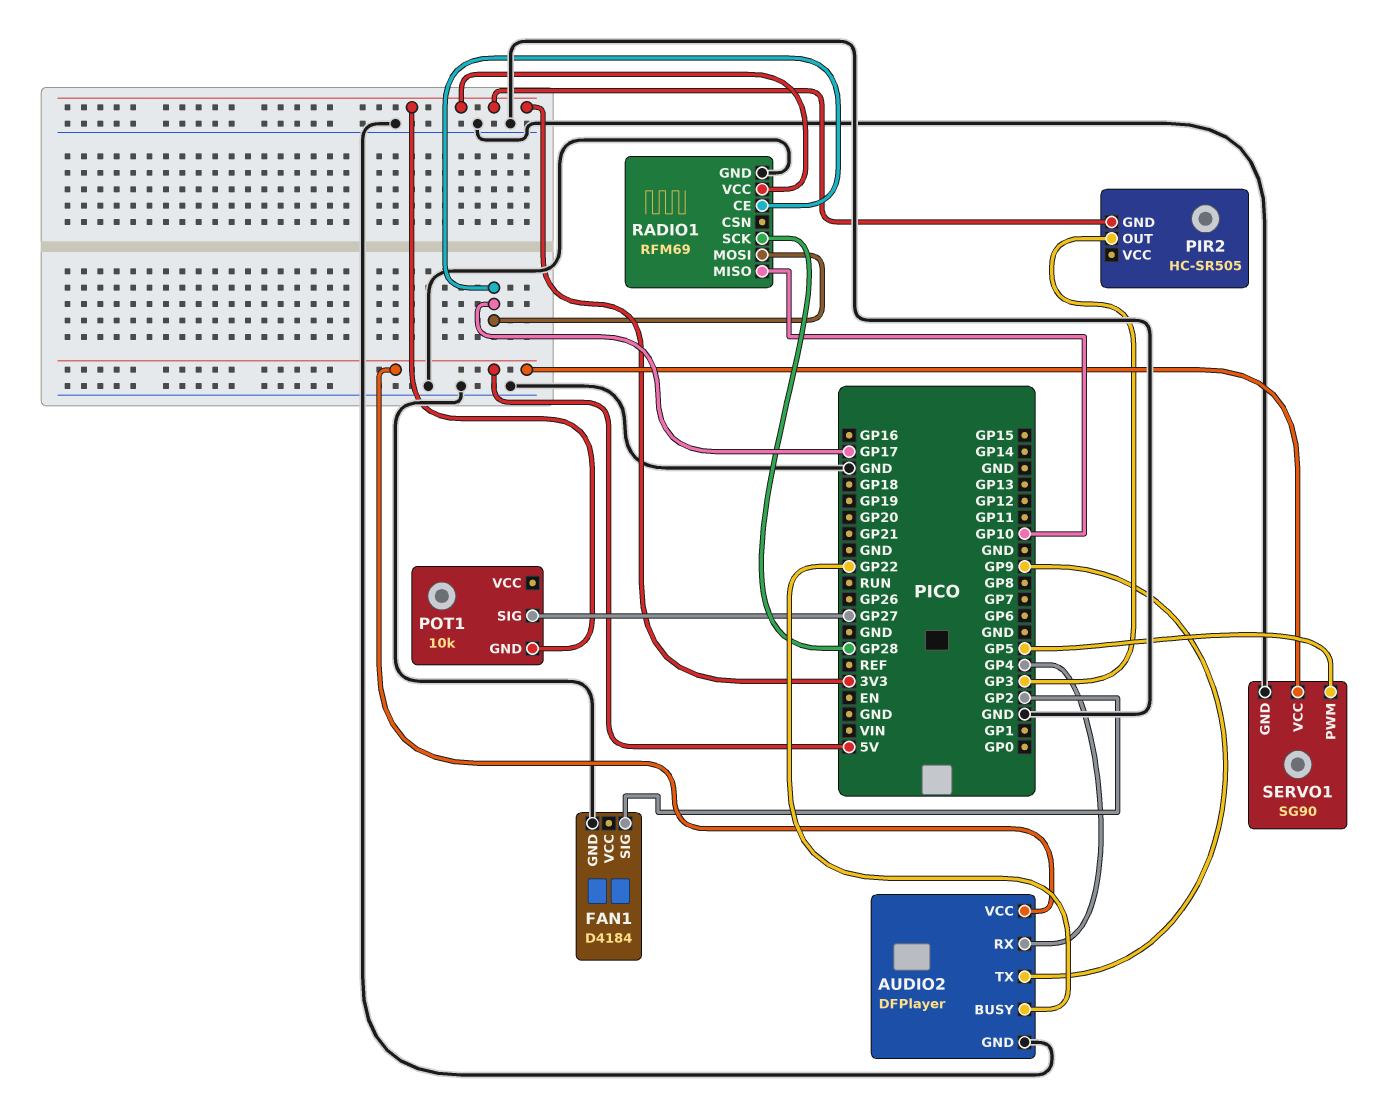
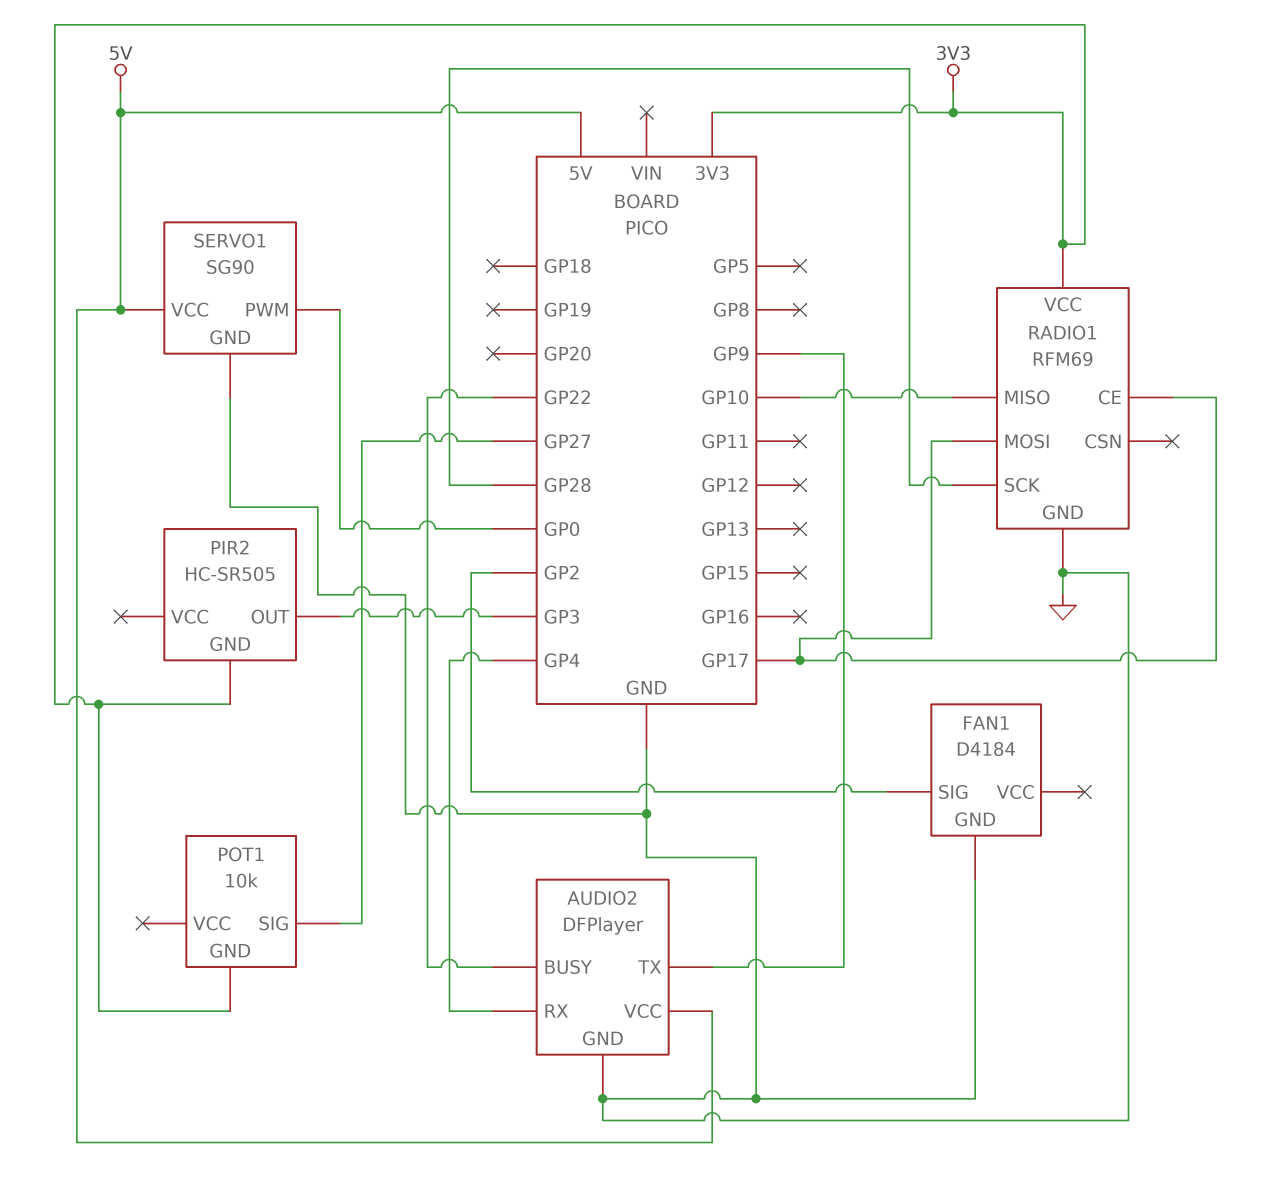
SERVO1 pin PWM: GP5 -> GP0

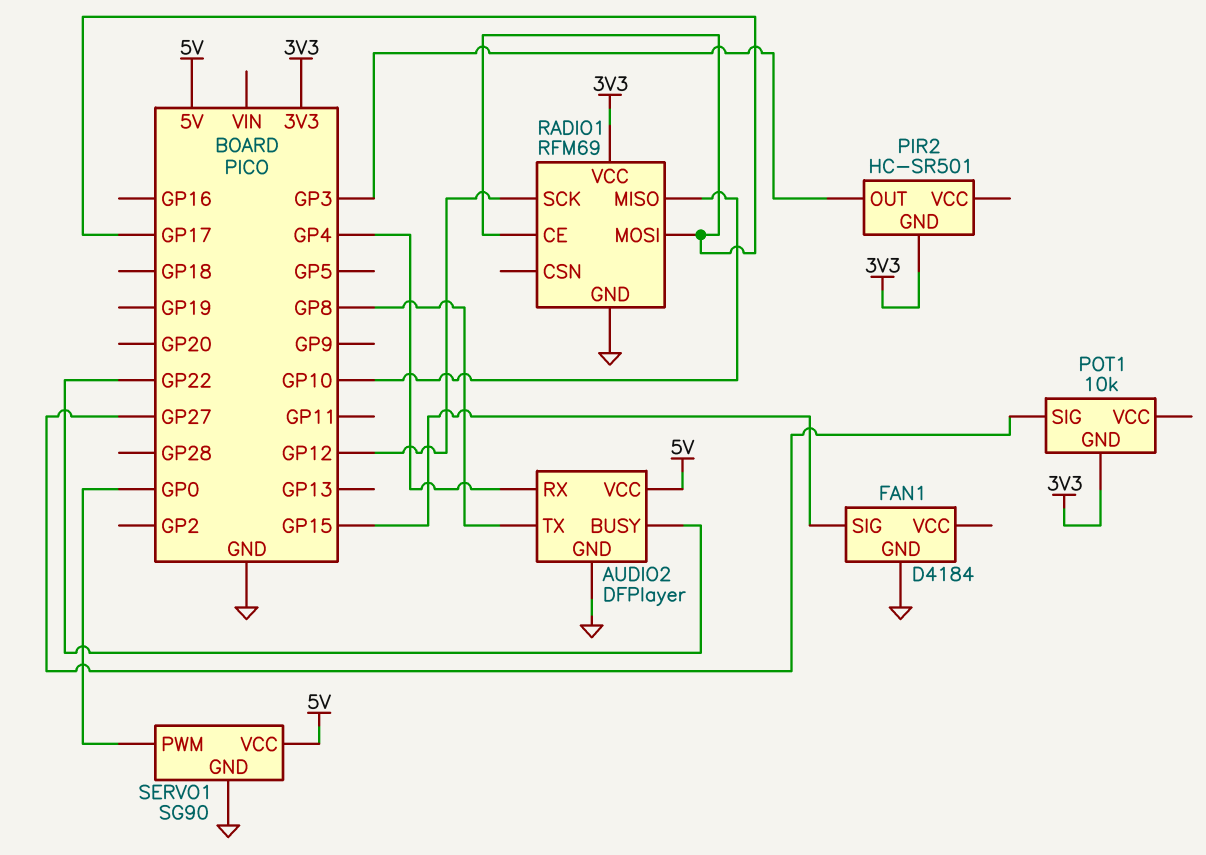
AUDIO2 pin TX: GP9 -> GP8
FAN1 pin SIG: GP2 -> GP15
PIR2: HC-SR505 -> HC-SR501
RADIO1 pin SCK: GP28 -> GP12

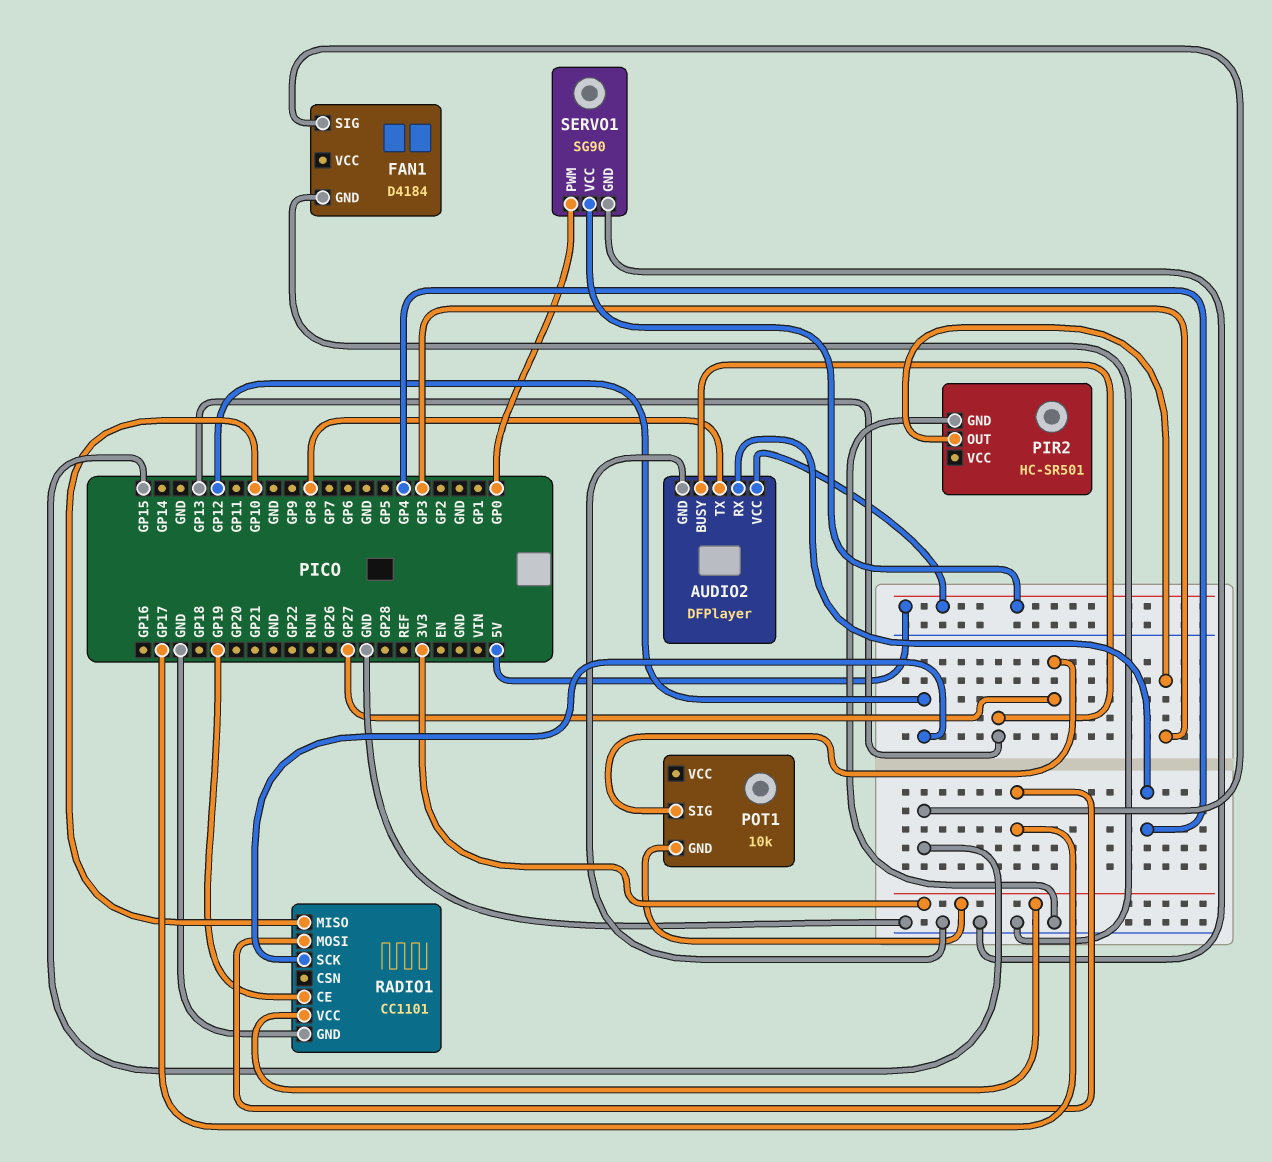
AUDIO2 pin BUSY: GP22 -> GP13
PIR2 pin GND: 3V3 -> GND
RADIO1: RFM69 -> CC1101
RADIO1 pin CE: GP17 -> GP19

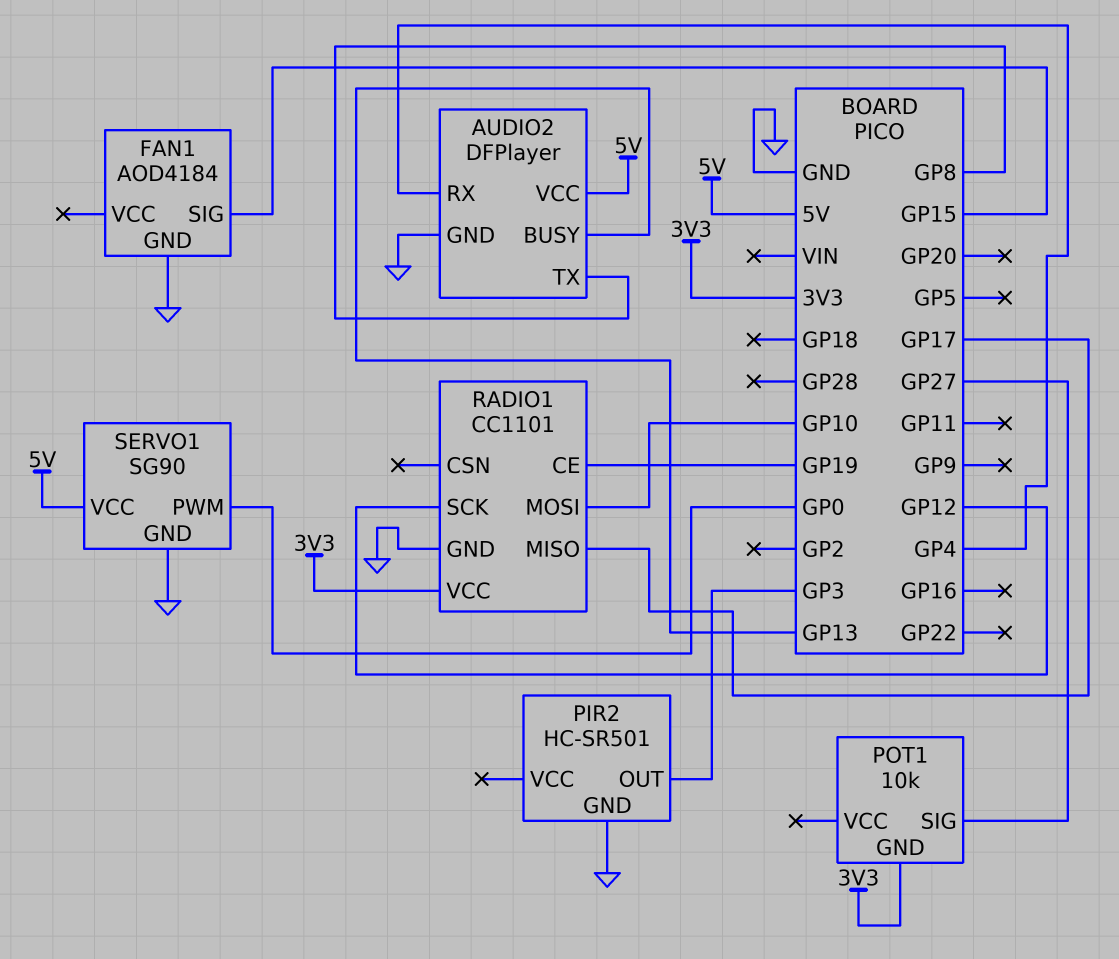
FAN1: D4184 -> AOD4184
RADIO1 pin MISO: GP10 -> GP17
RADIO1 pin MOSI: GP17 -> GP10

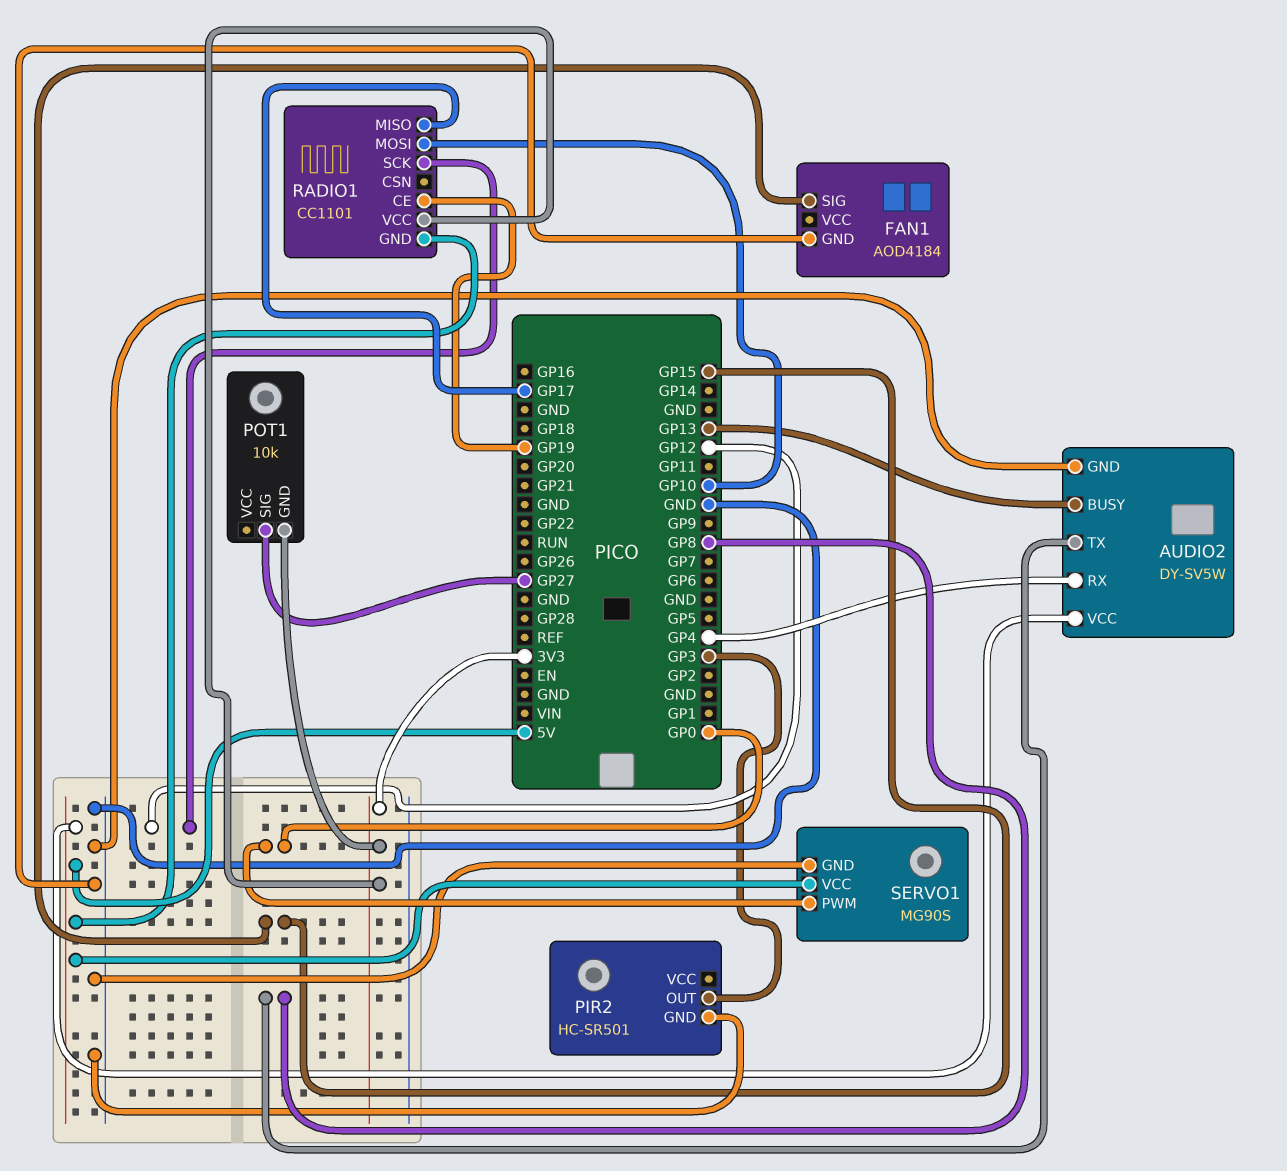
AUDIO2: DFPlayer -> DY-SV5W
RADIO1 pin GND: GND -> 5V
SERVO1: SG90 -> MG90S

